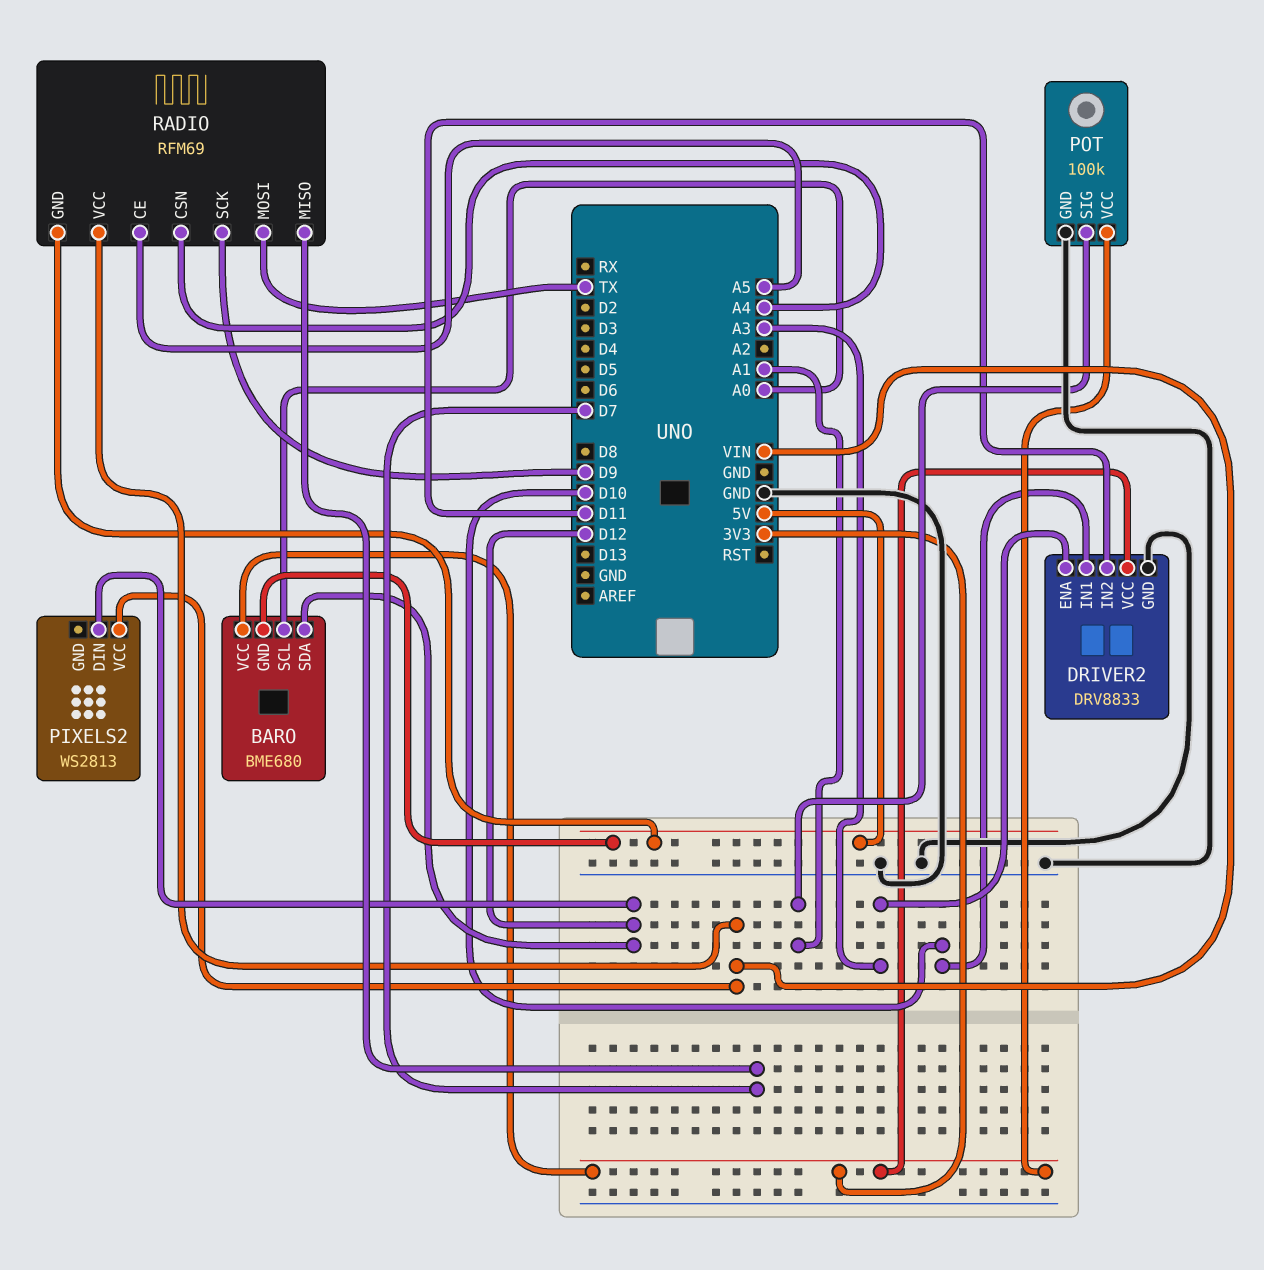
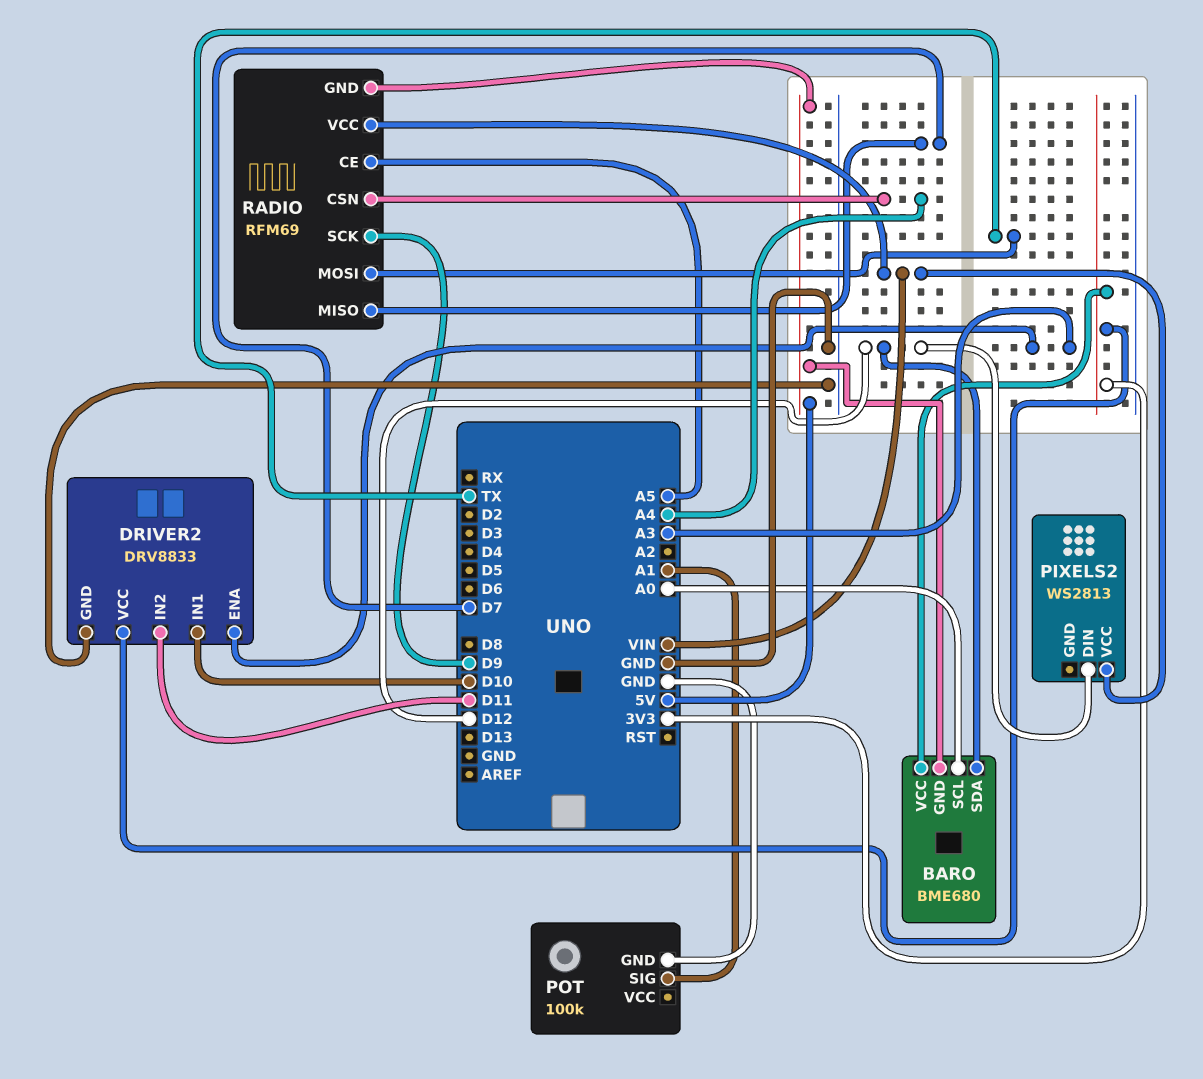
POT pin VCC: 3V3 -> none

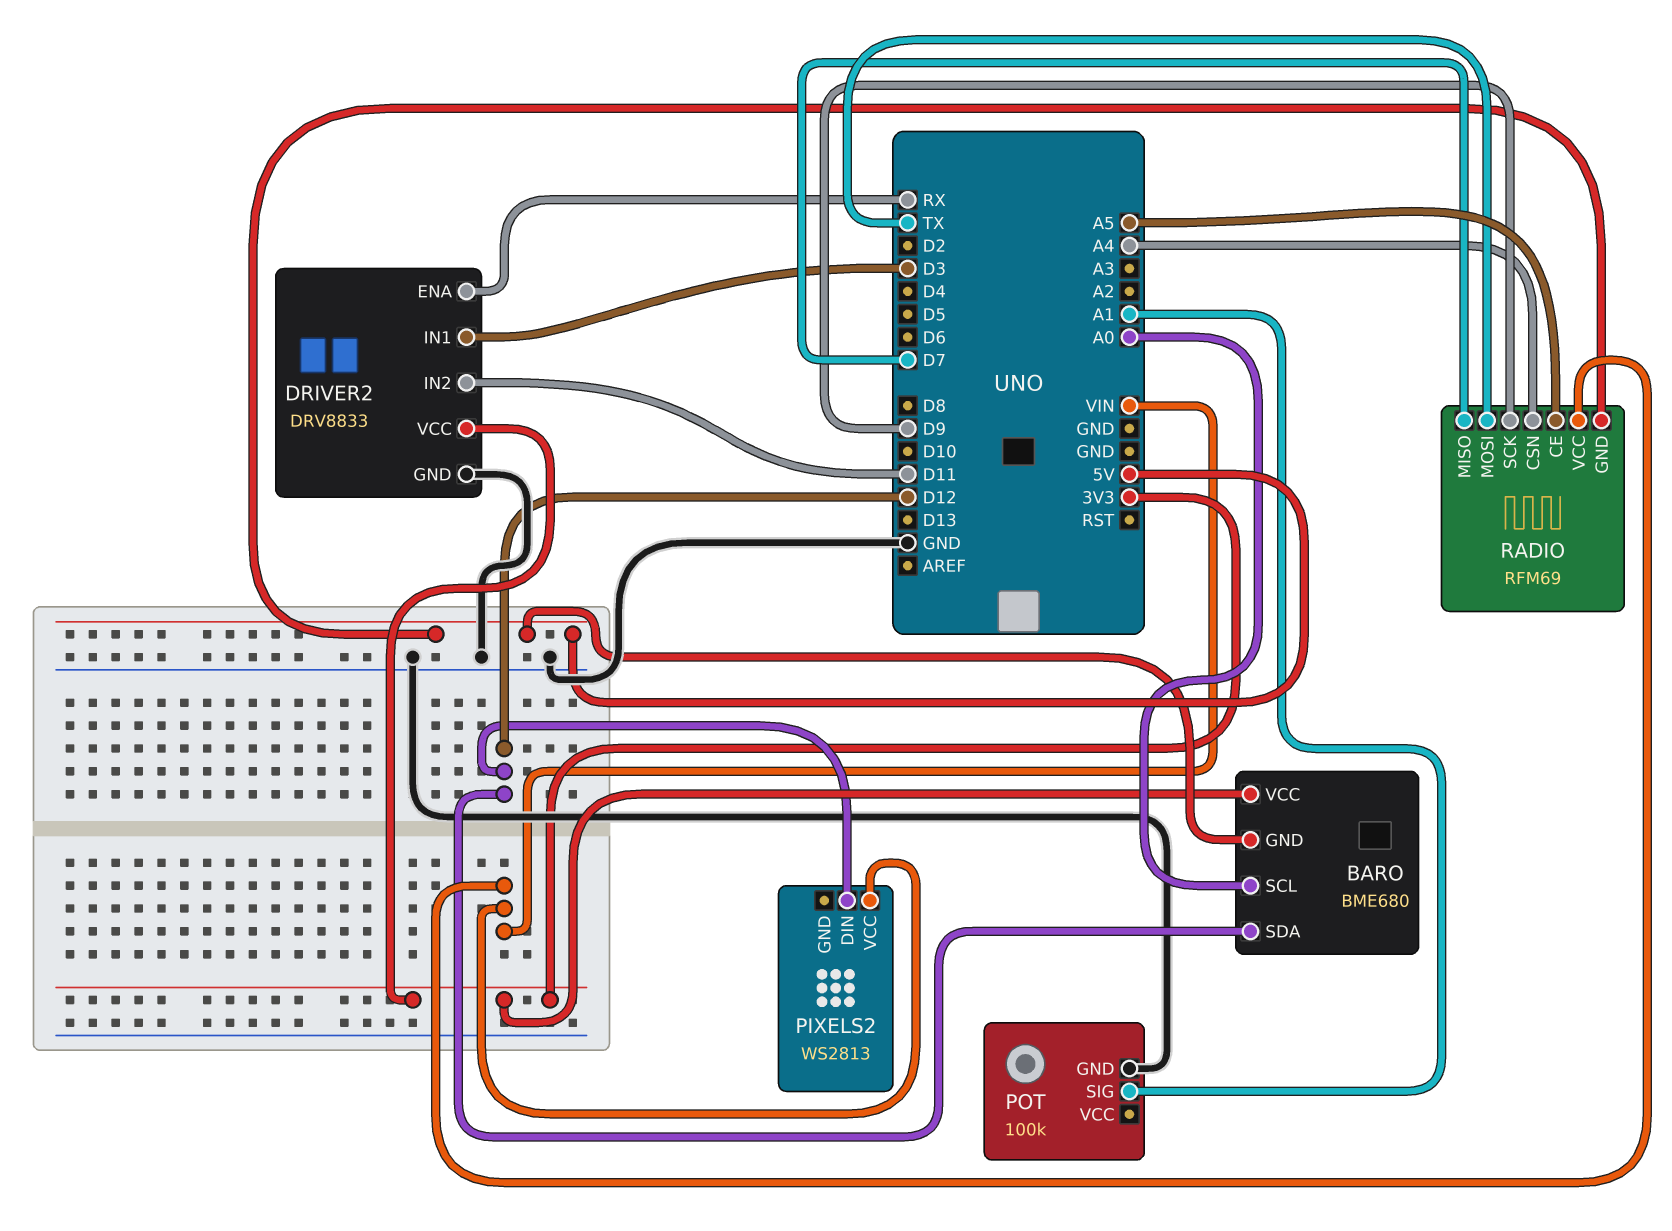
DRIVER2 pin ENA: A3 -> RX
DRIVER2 pin IN1: D10 -> D3

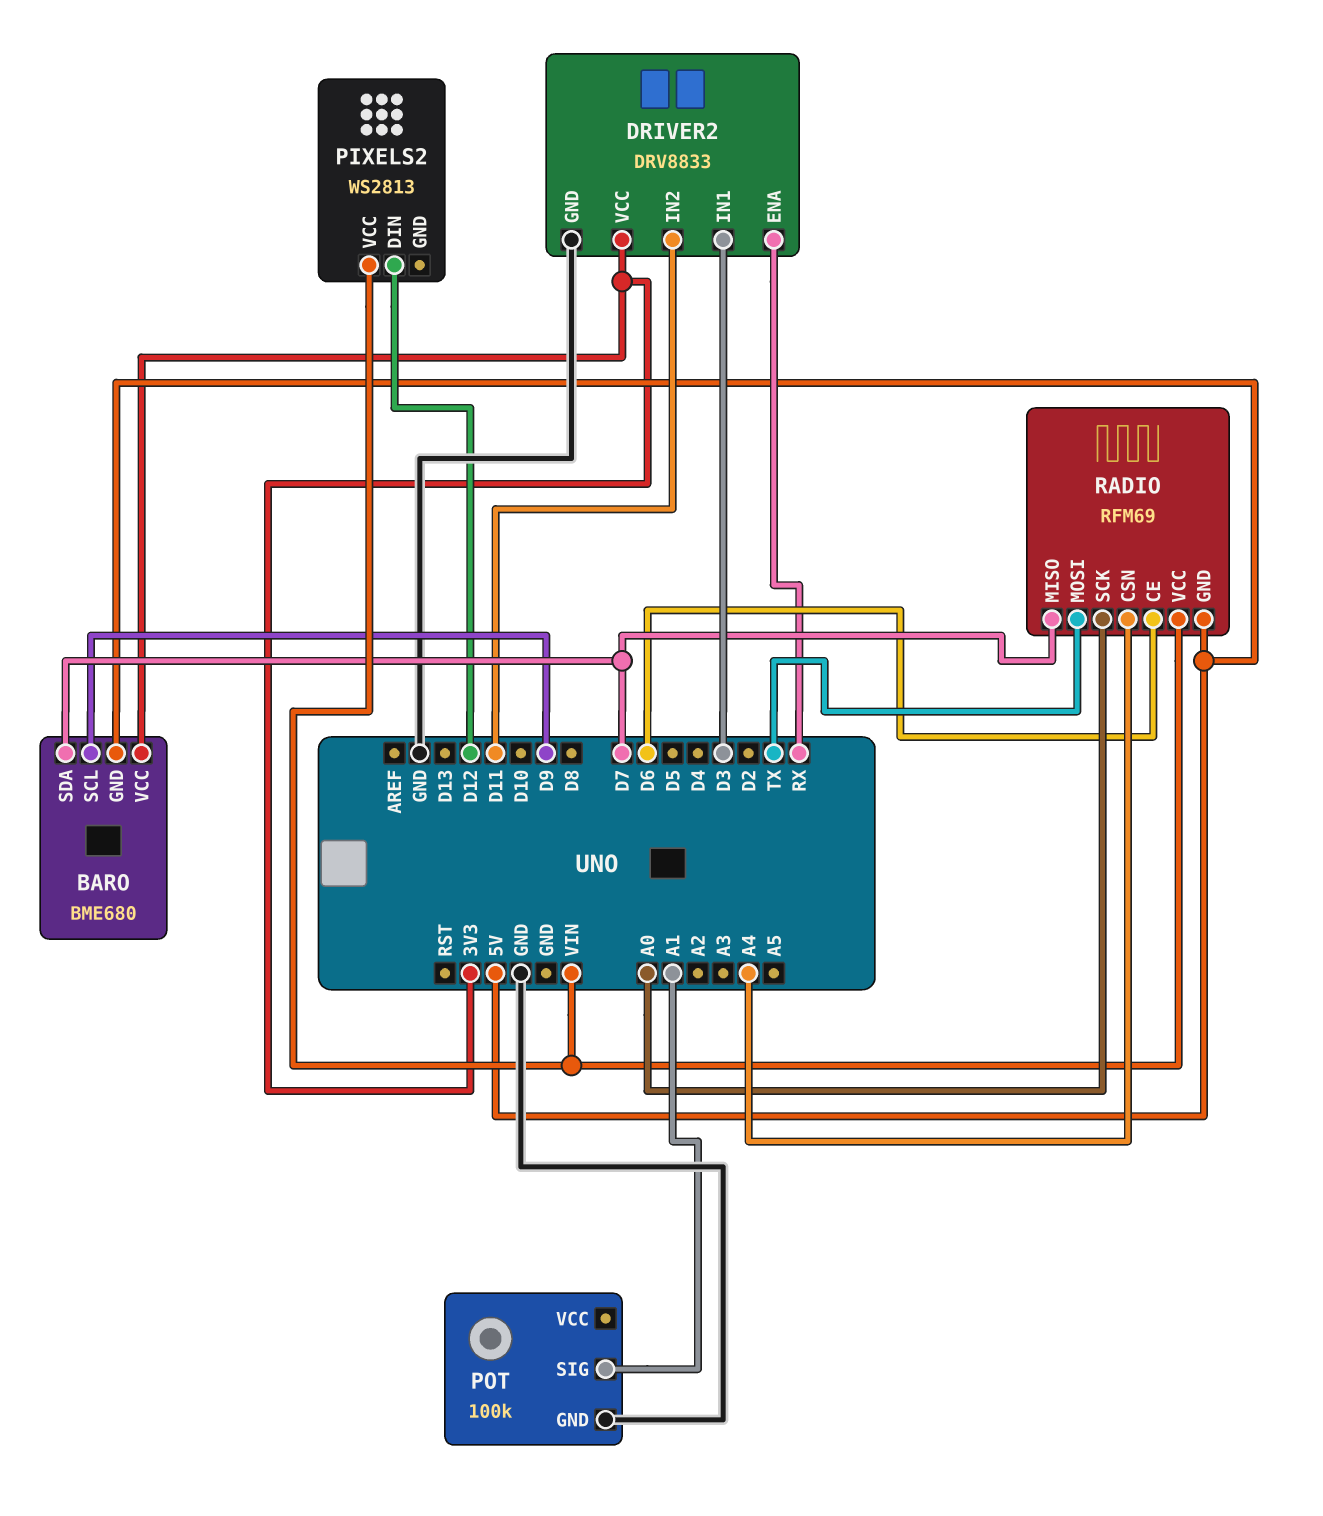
BARO pin SCL: A0 -> D9
BARO pin SDA: D12 -> D7
RADIO pin CE: A5 -> D6
RADIO pin SCK: D9 -> A0

